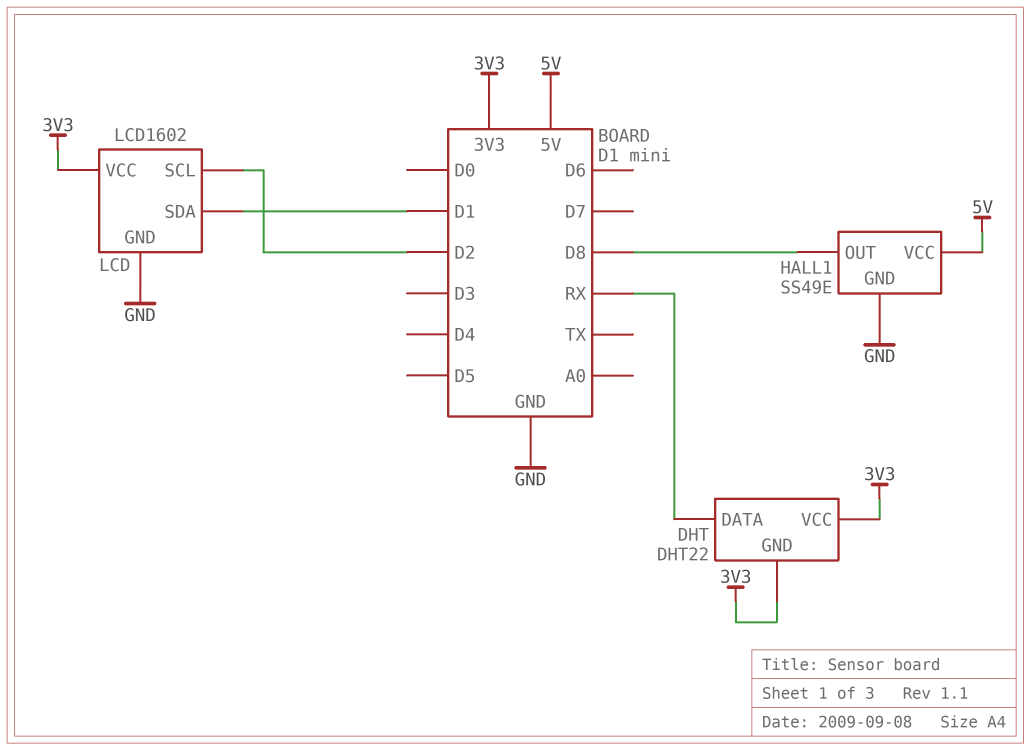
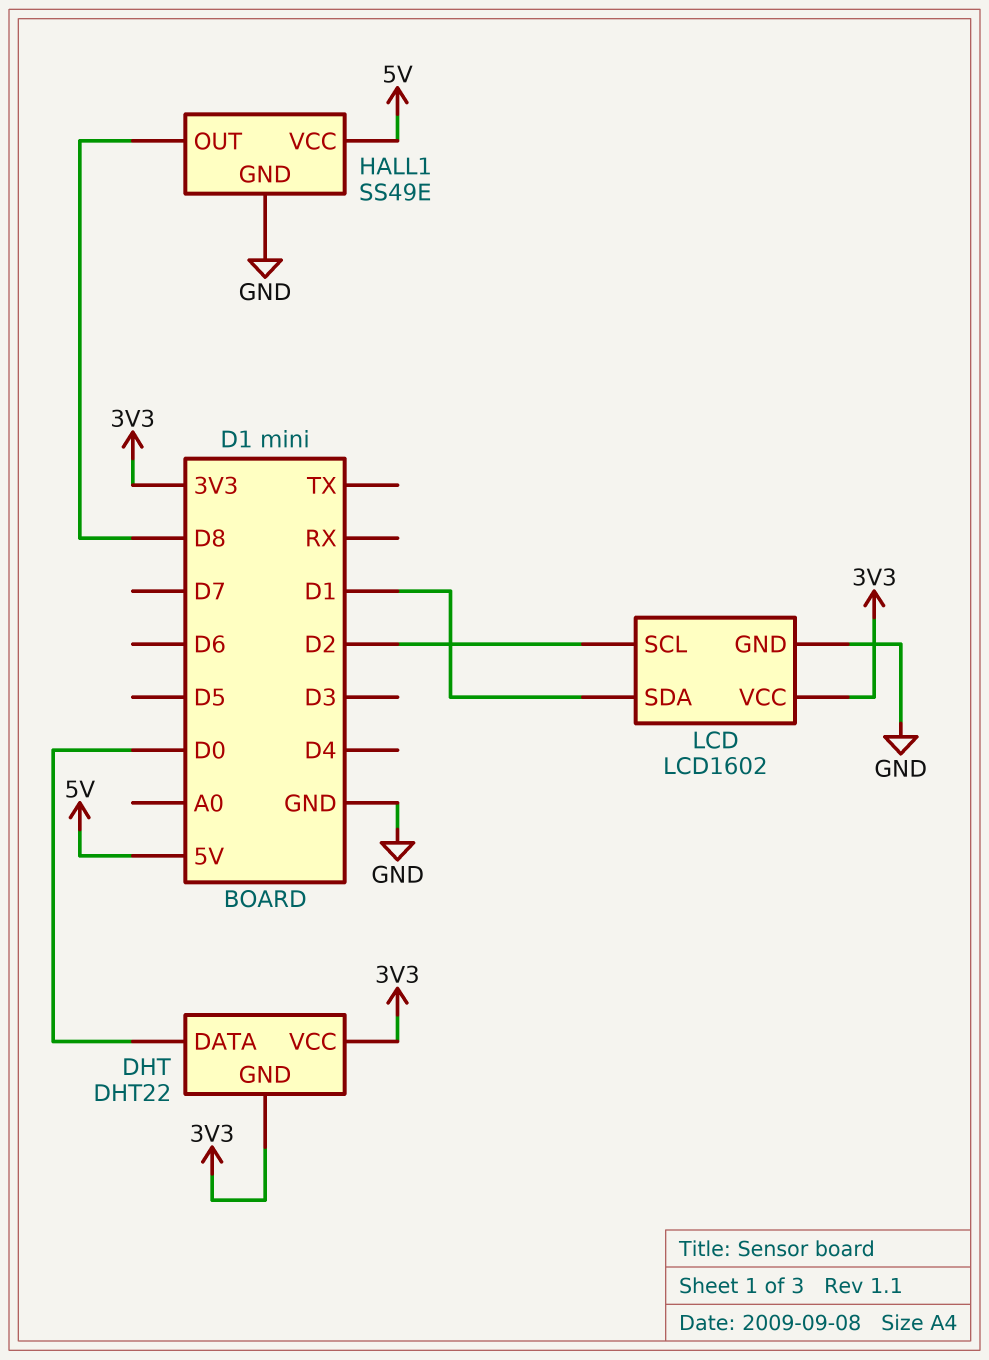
DHT pin DATA: RX -> D0

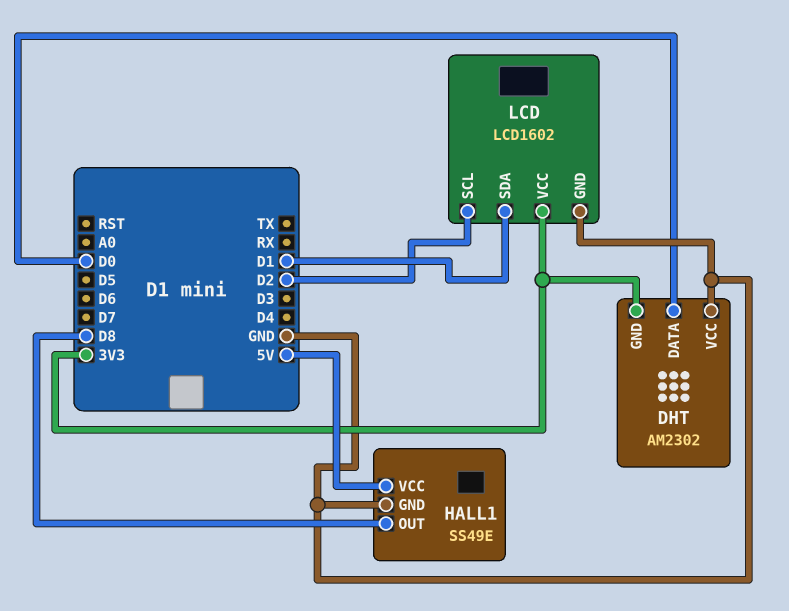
DHT: DHT22 -> AM2302
DHT pin VCC: 3V3 -> GND

